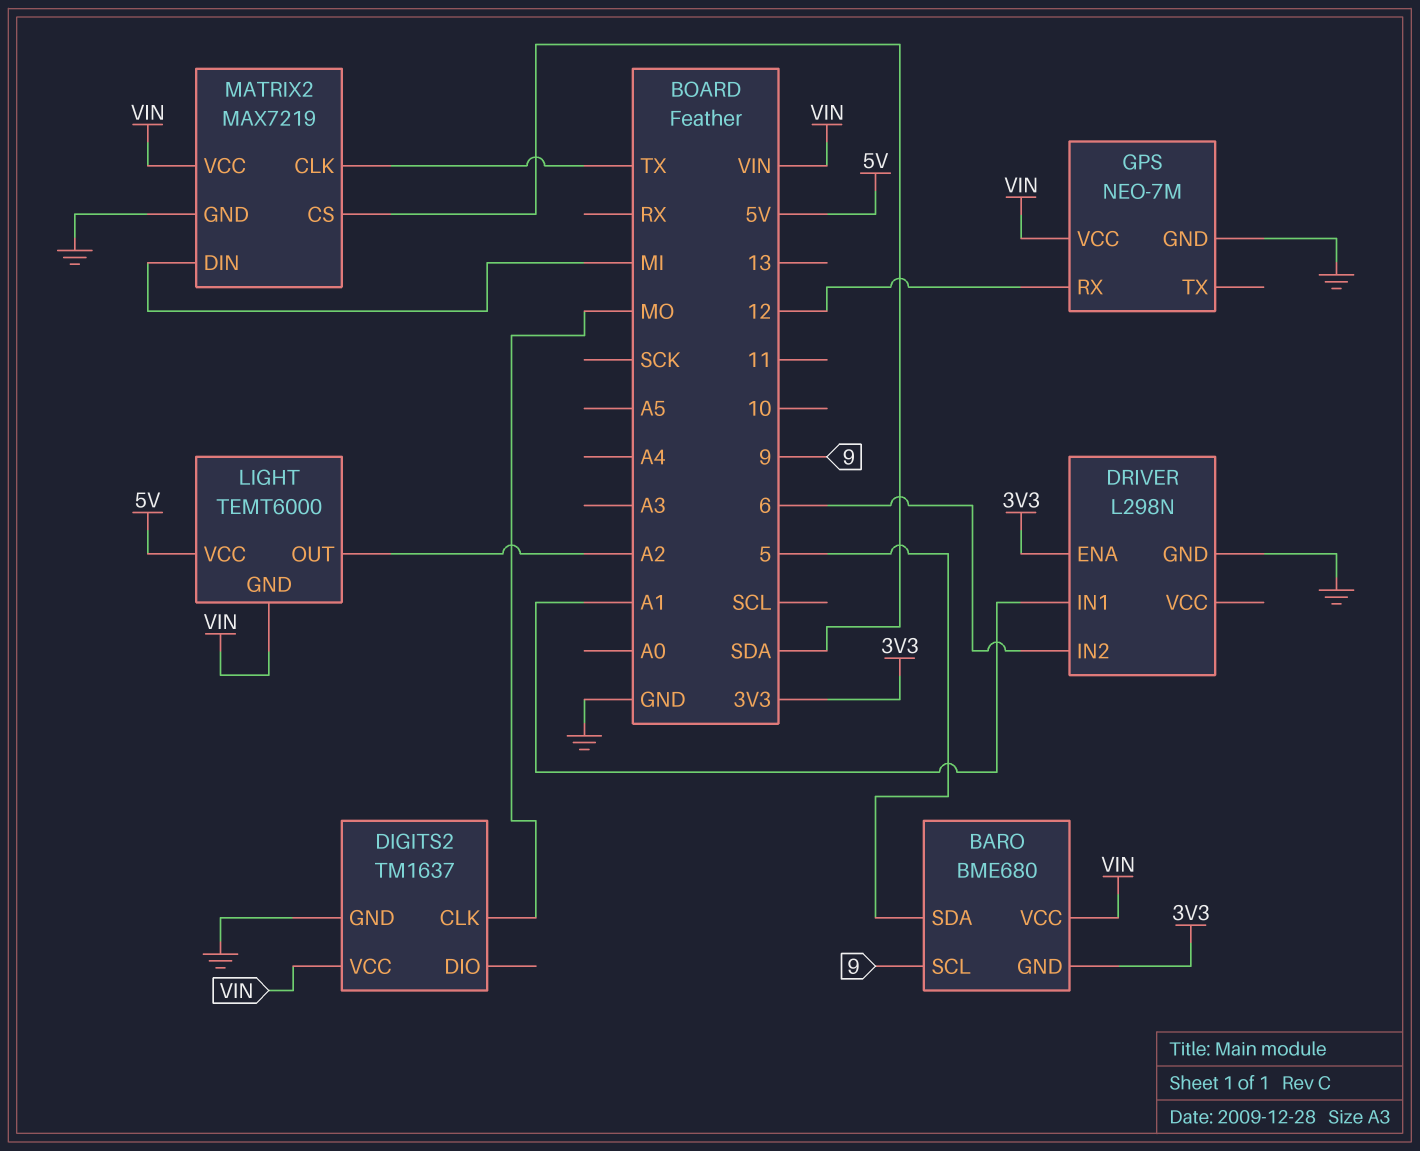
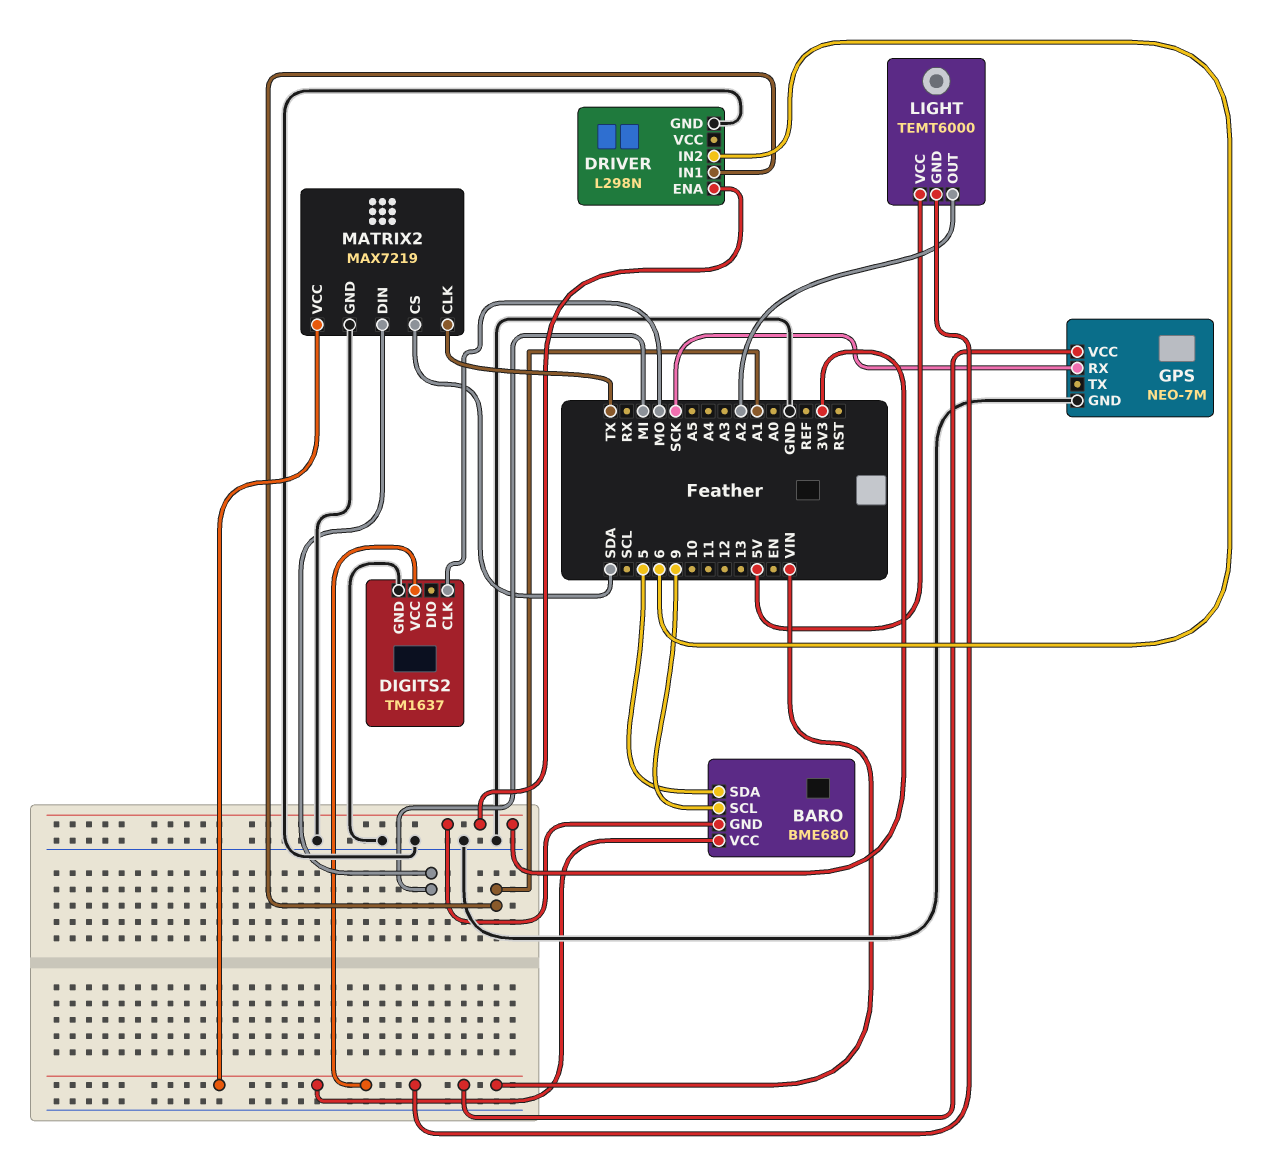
GPS pin RX: 12 -> SCK

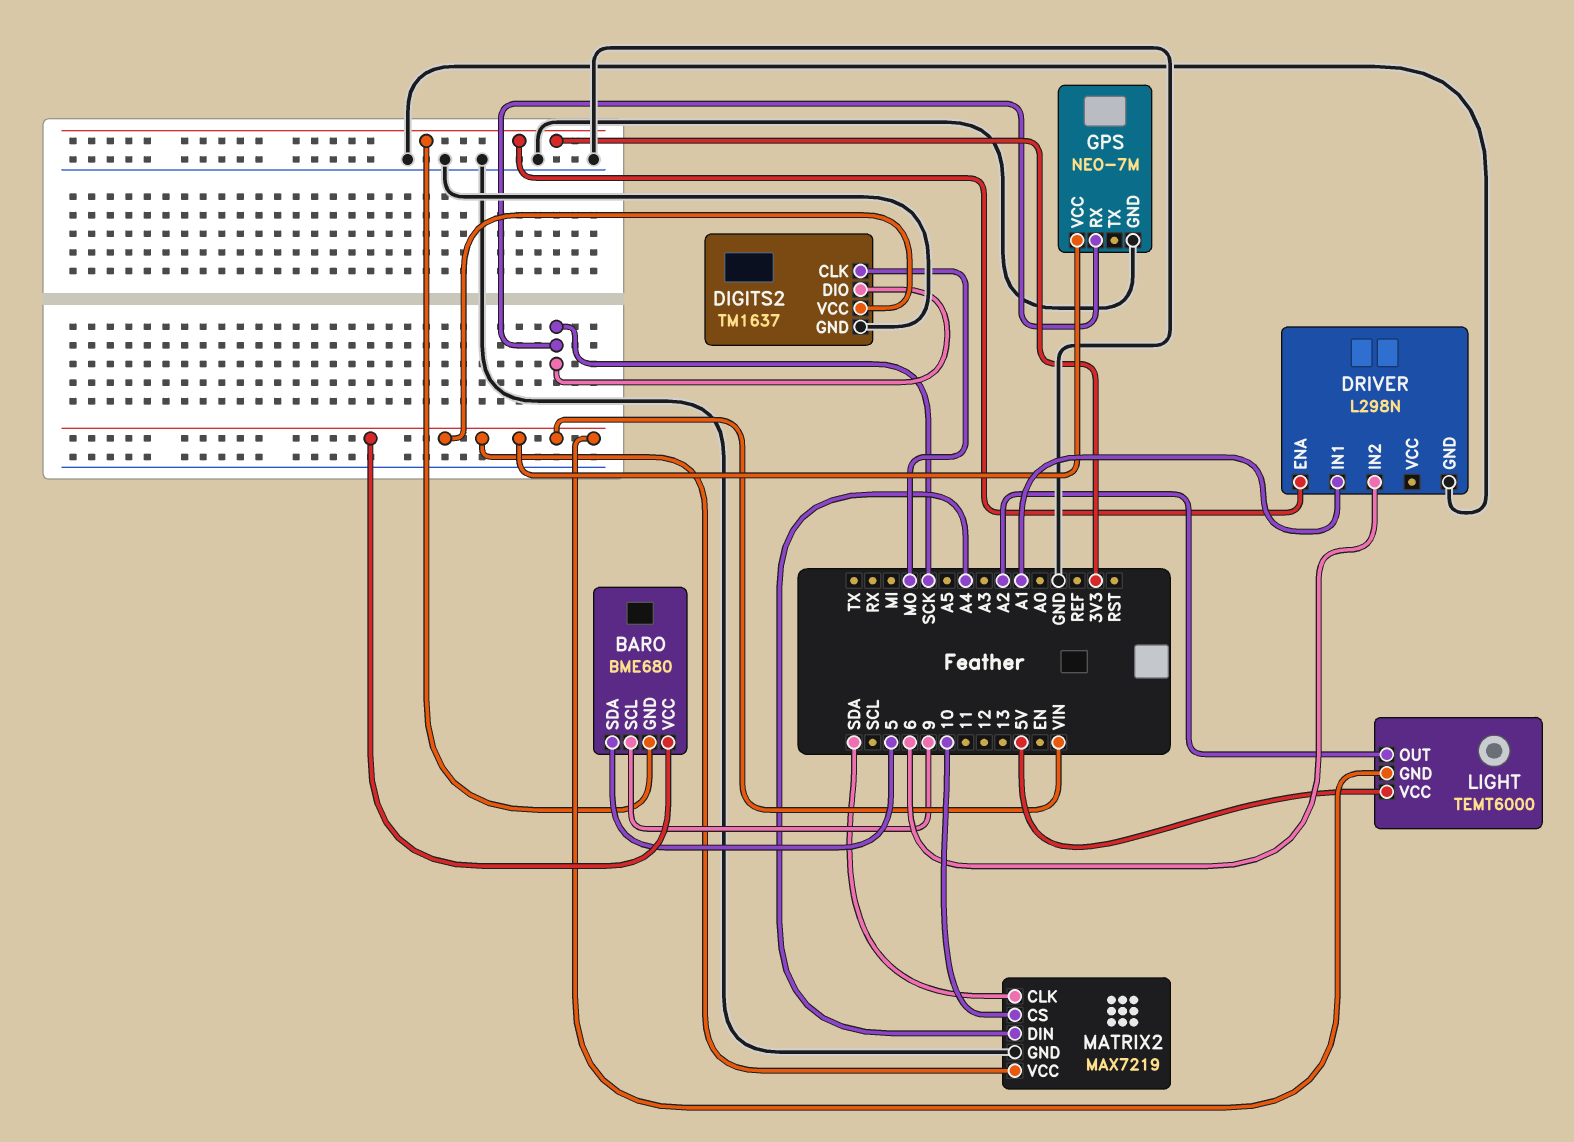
DIGITS2 pin DIO: none -> SCK
MATRIX2 pin CLK: TX -> SDA
MATRIX2 pin CS: SDA -> 10
MATRIX2 pin DIN: MI -> A4

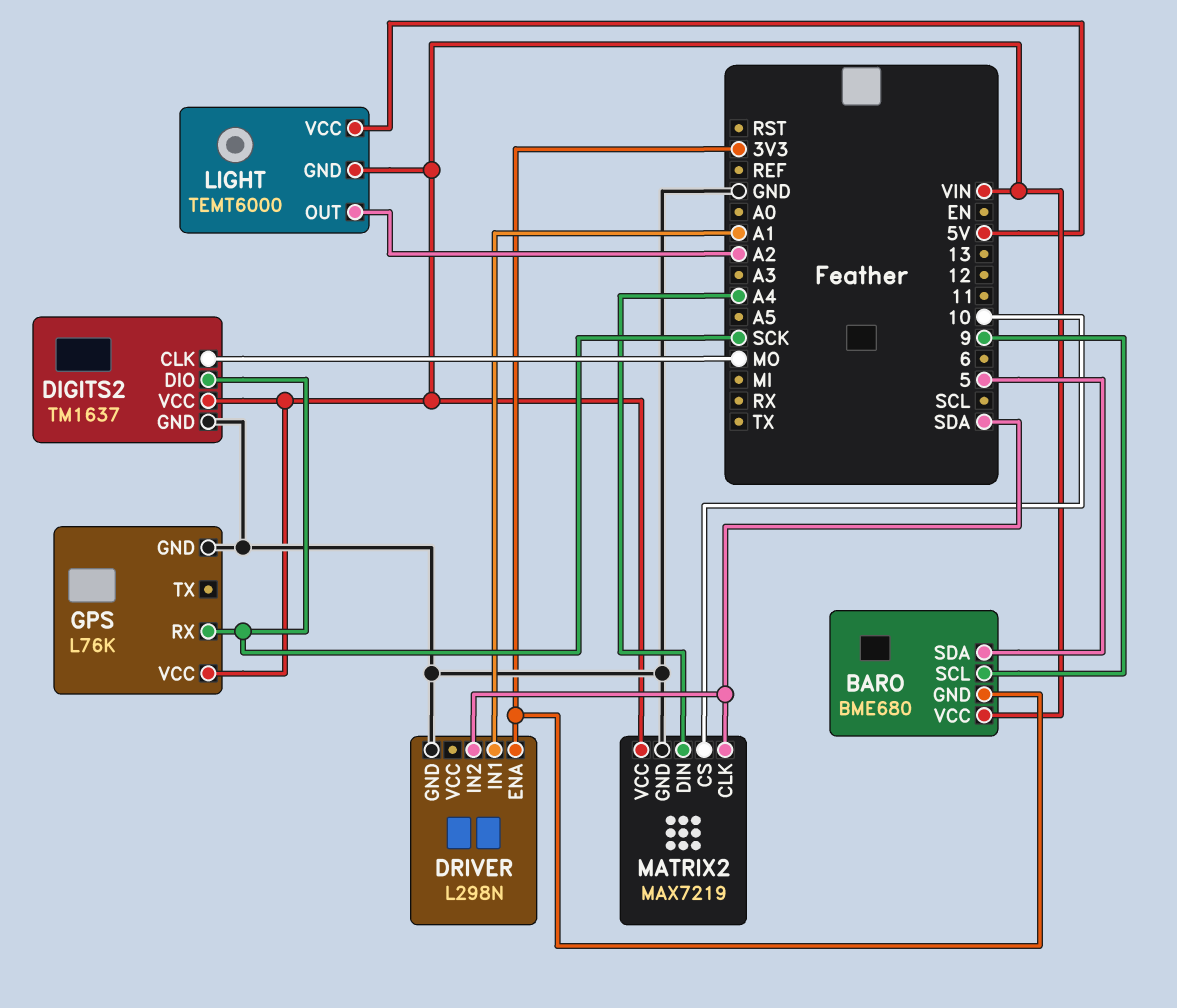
DRIVER pin IN2: 6 -> SDA
GPS: NEO-7M -> L76K

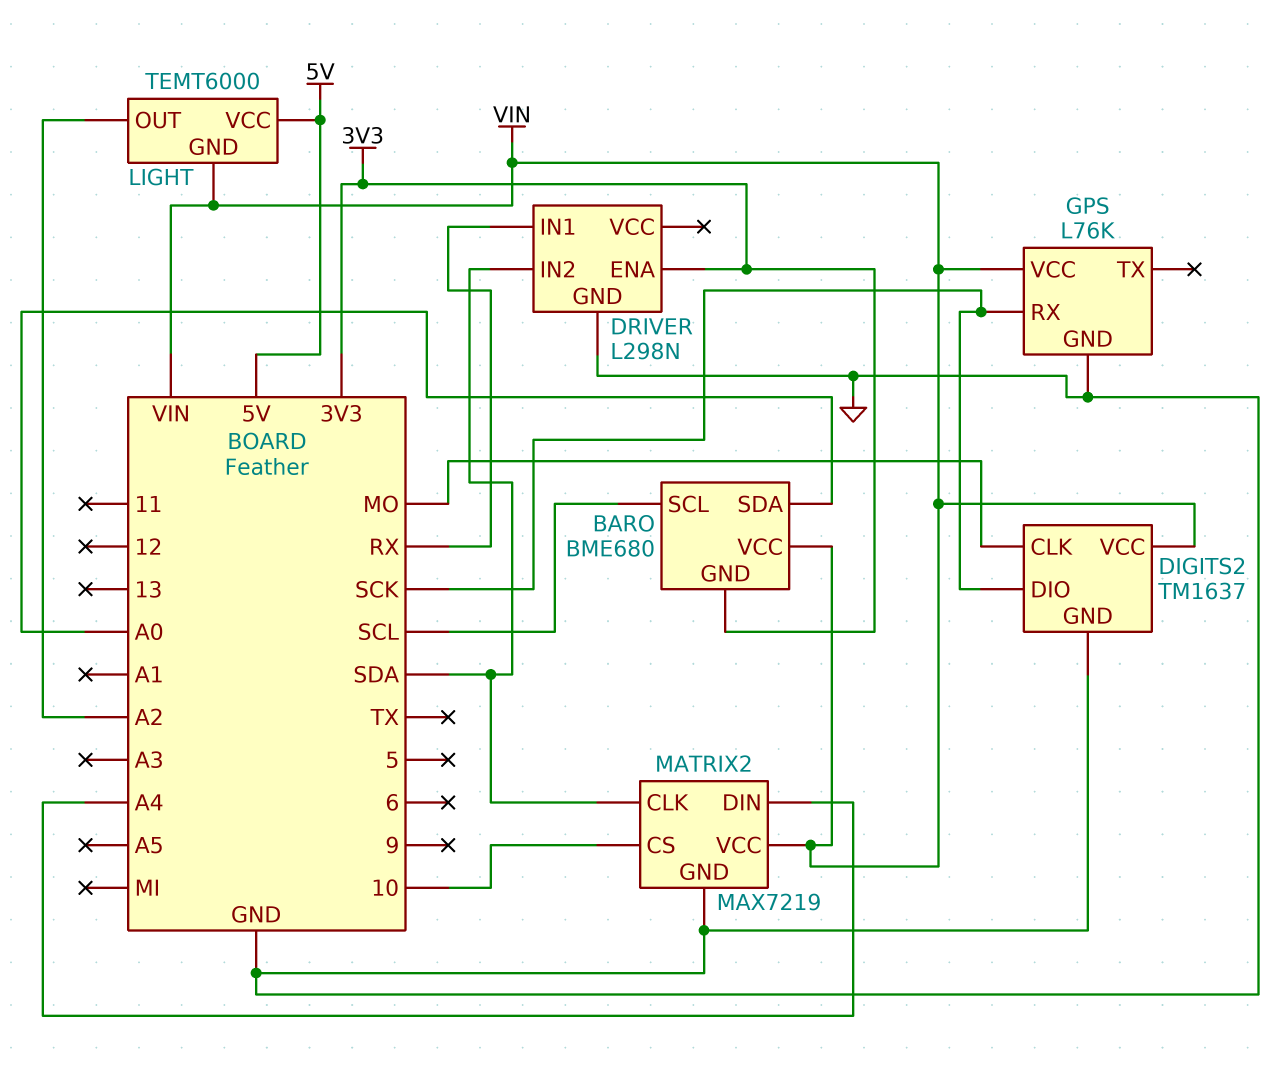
BARO pin SCL: 9 -> SCL
BARO pin SDA: 5 -> A0
DRIVER pin IN1: A1 -> RX

